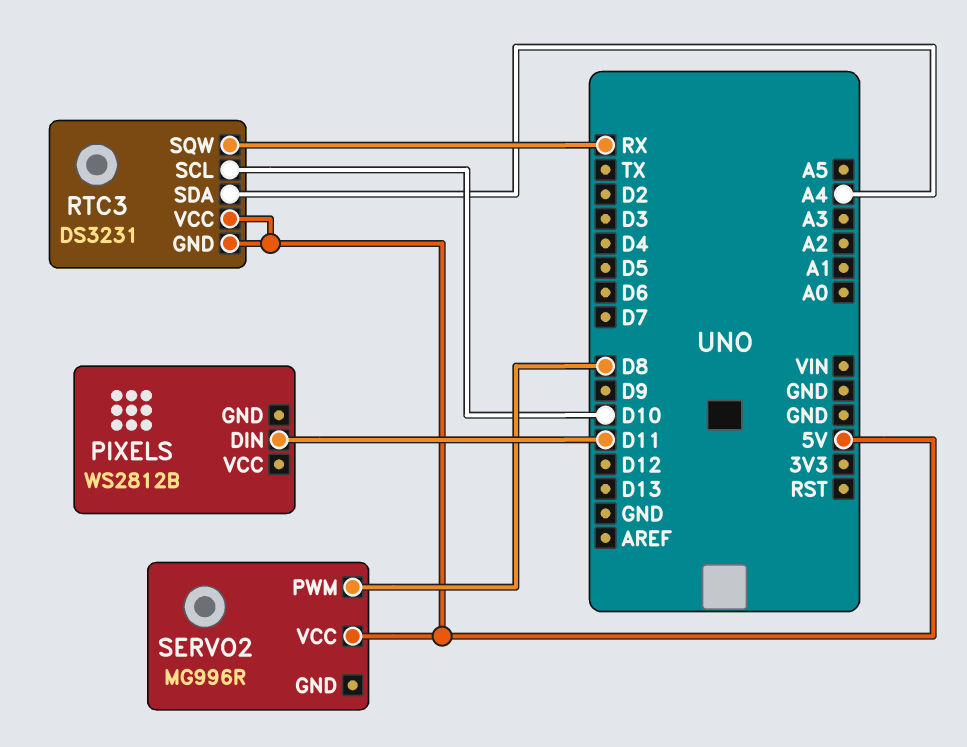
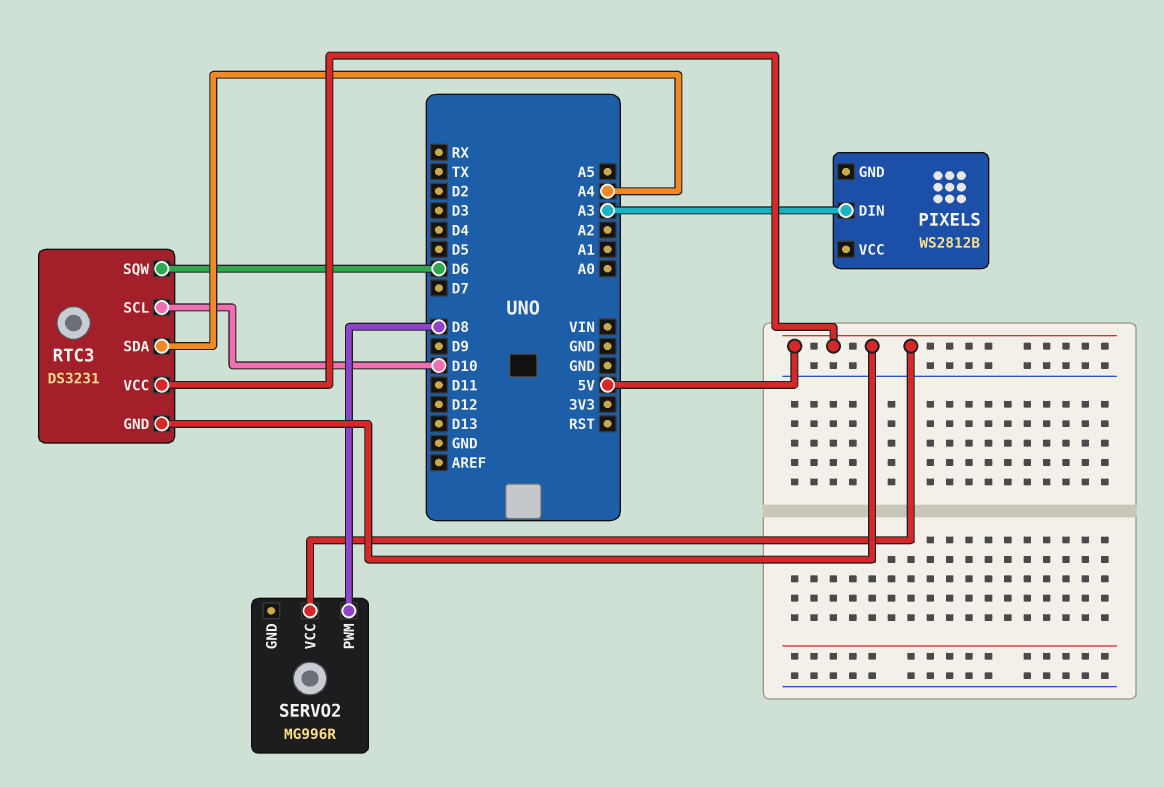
PIXELS pin DIN: D11 -> A3
RTC3 pin SQW: RX -> D6

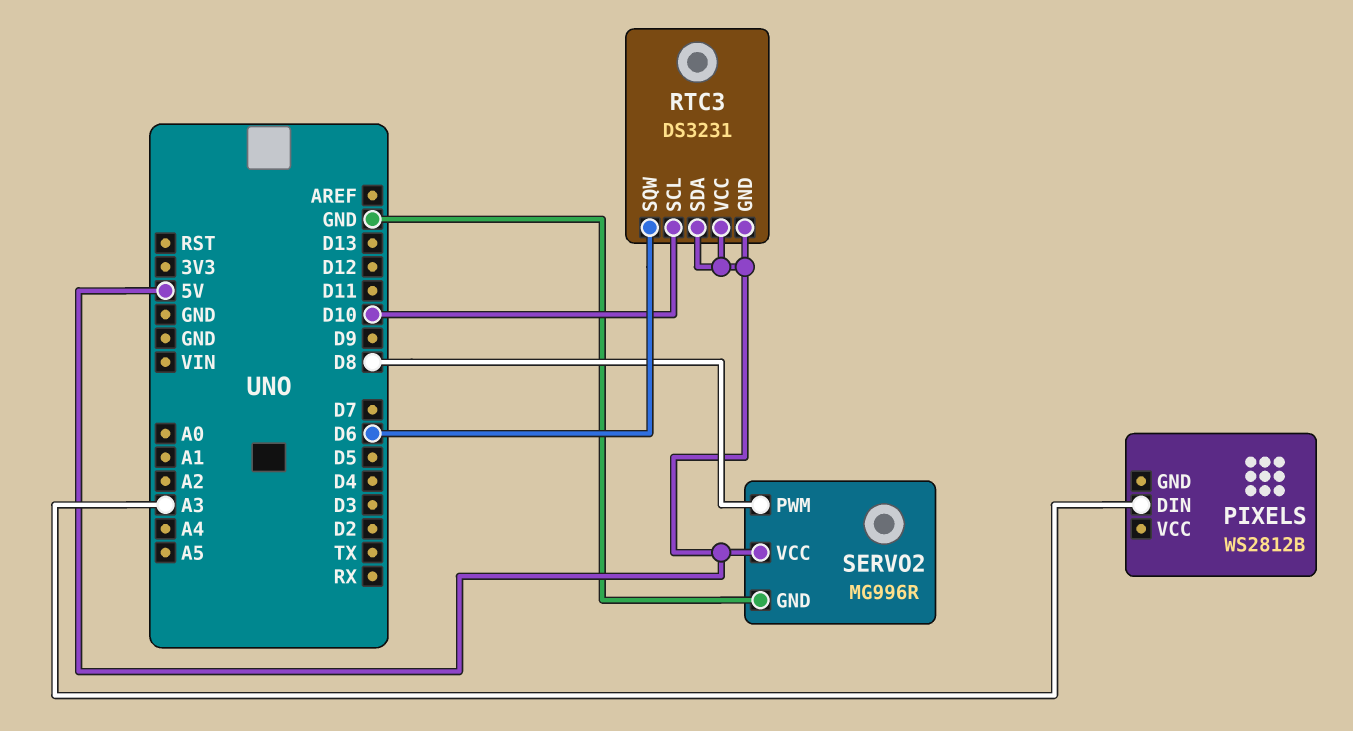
RTC3 pin SDA: A4 -> 5V
SERVO2 pin GND: none -> GND

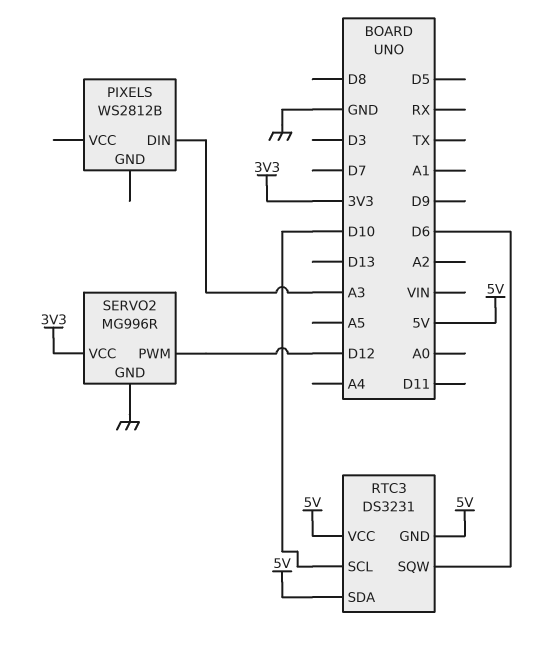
SERVO2 pin PWM: D8 -> D12
SERVO2 pin VCC: 5V -> 3V3

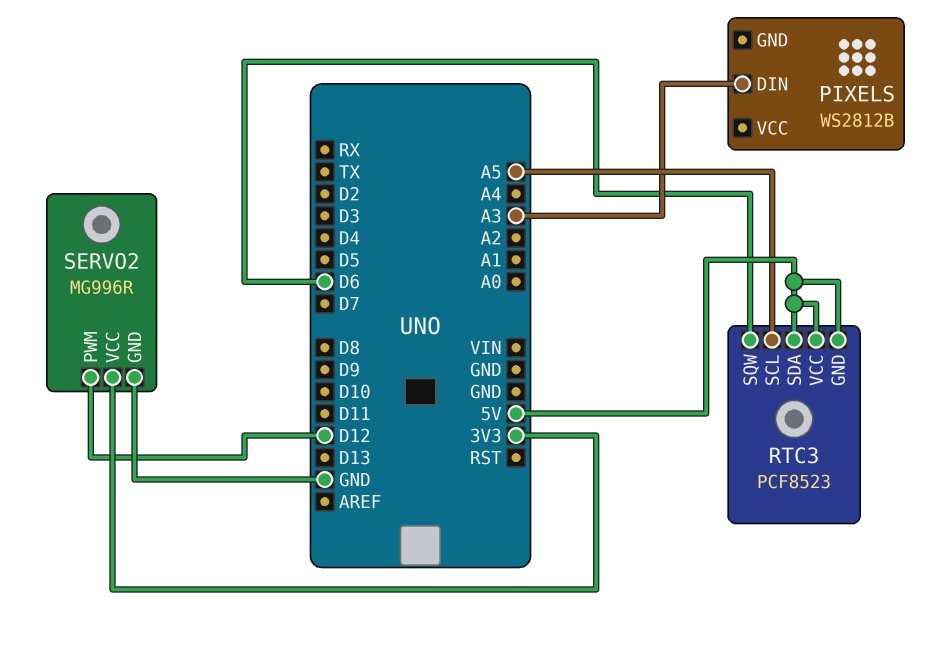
RTC3: DS3231 -> PCF8523
RTC3 pin SCL: D10 -> A5

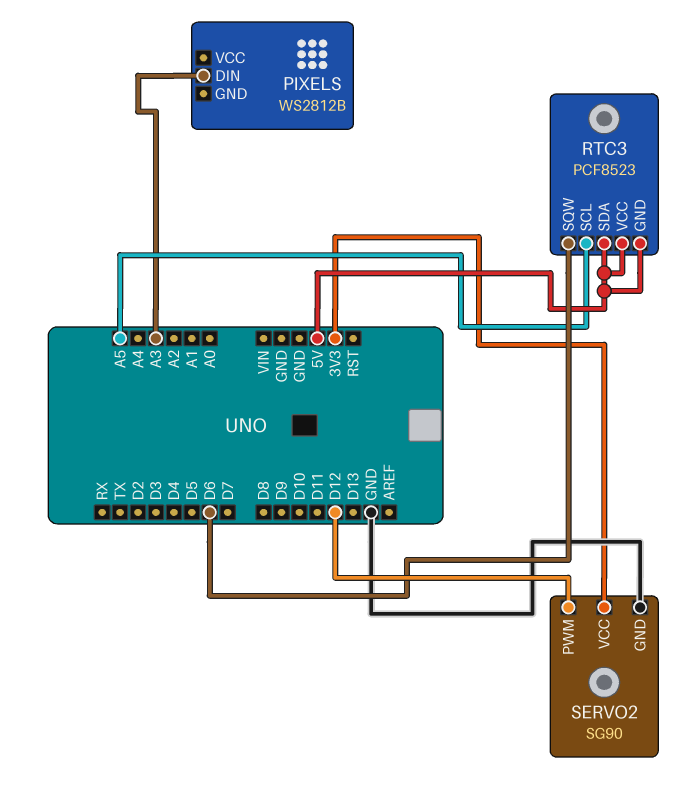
SERVO2: MG996R -> SG90

